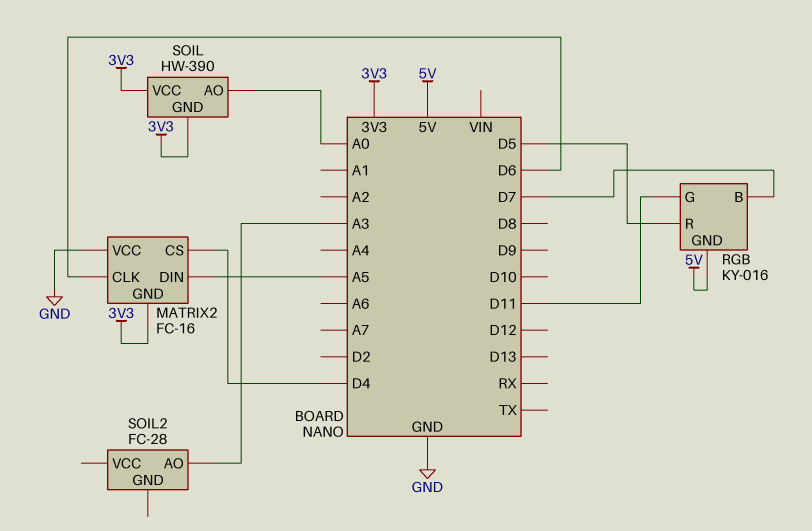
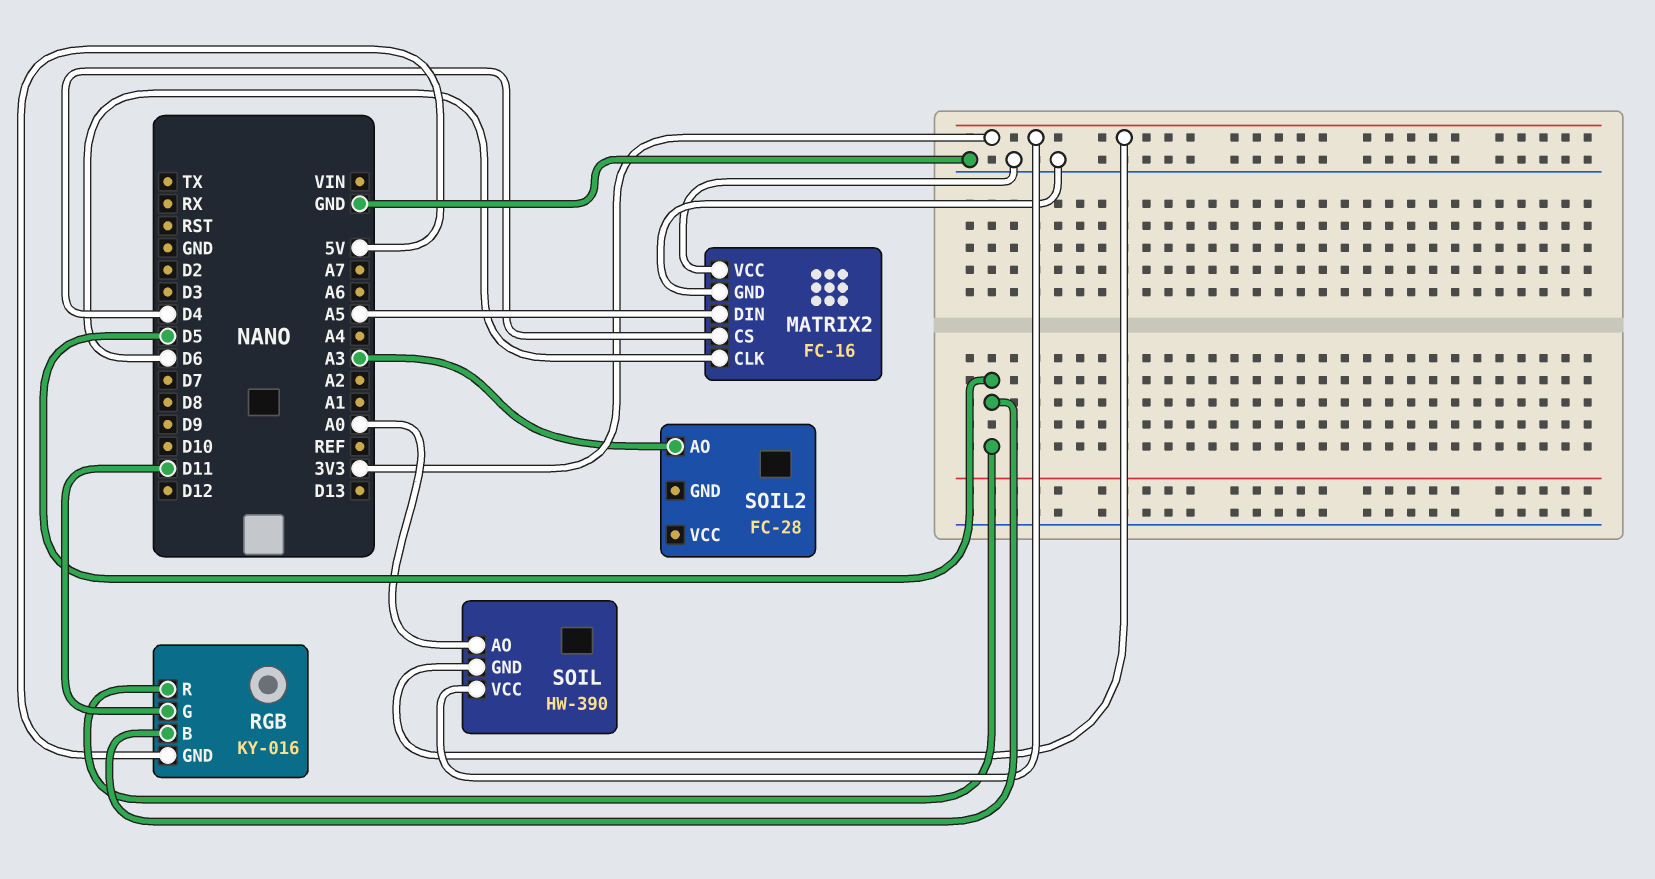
MATRIX2 pin GND: 3V3 -> GND
RGB pin B: D7 -> D5

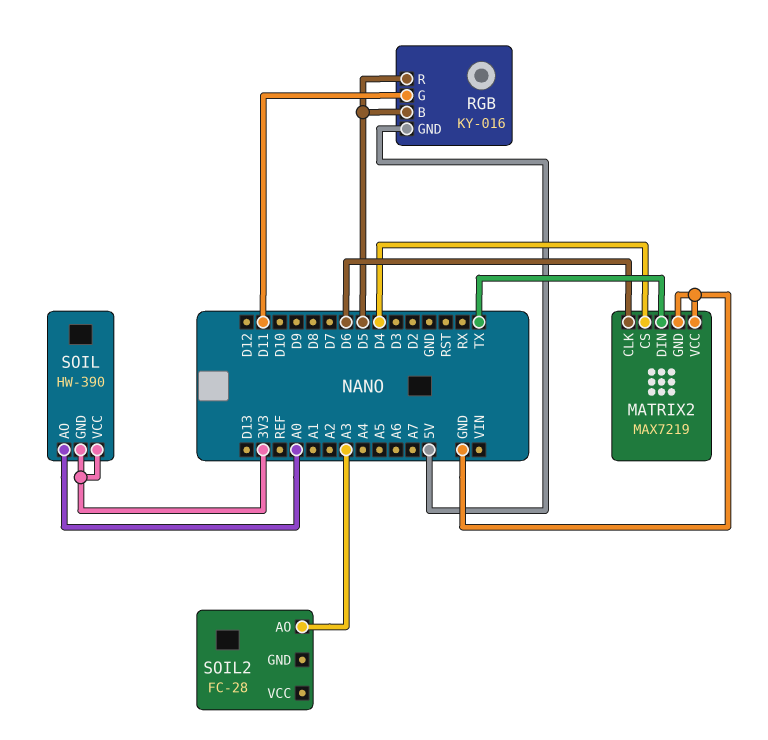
MATRIX2: FC-16 -> MAX7219
MATRIX2 pin DIN: A5 -> TX

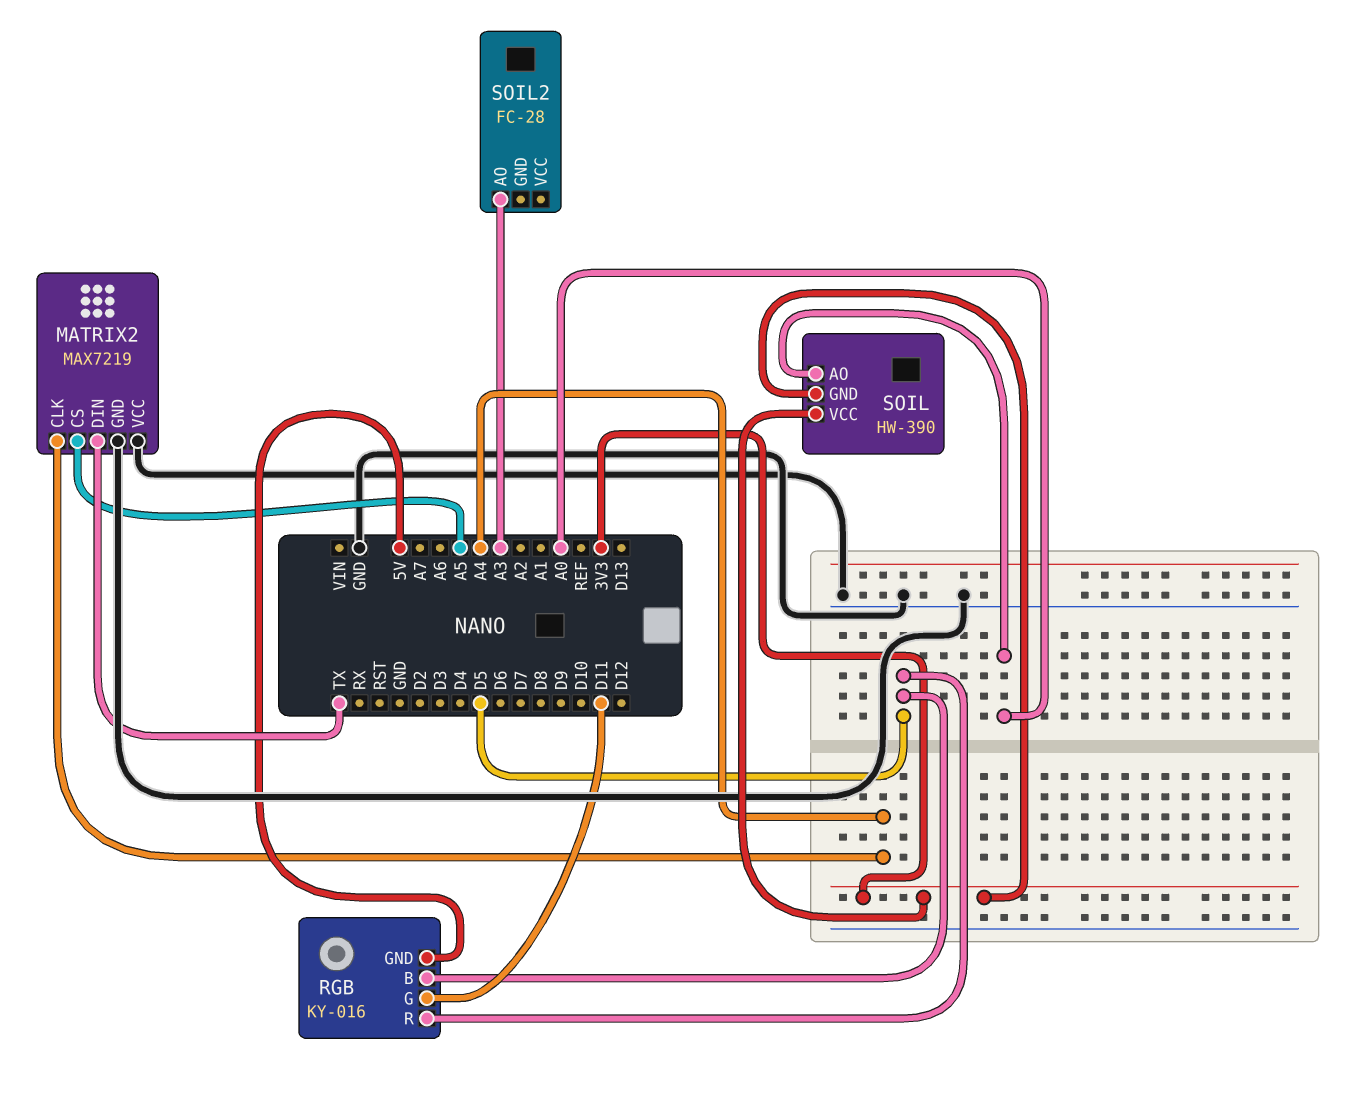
MATRIX2 pin CLK: D6 -> A4
MATRIX2 pin CS: D4 -> A5

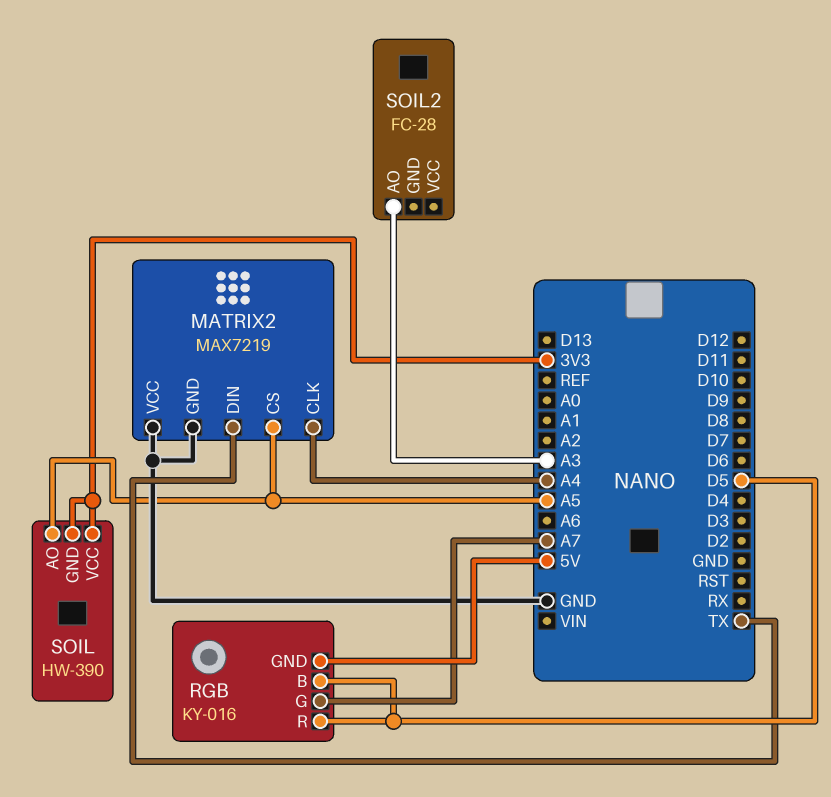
RGB pin G: D11 -> A7
SOIL pin AO: A0 -> A5

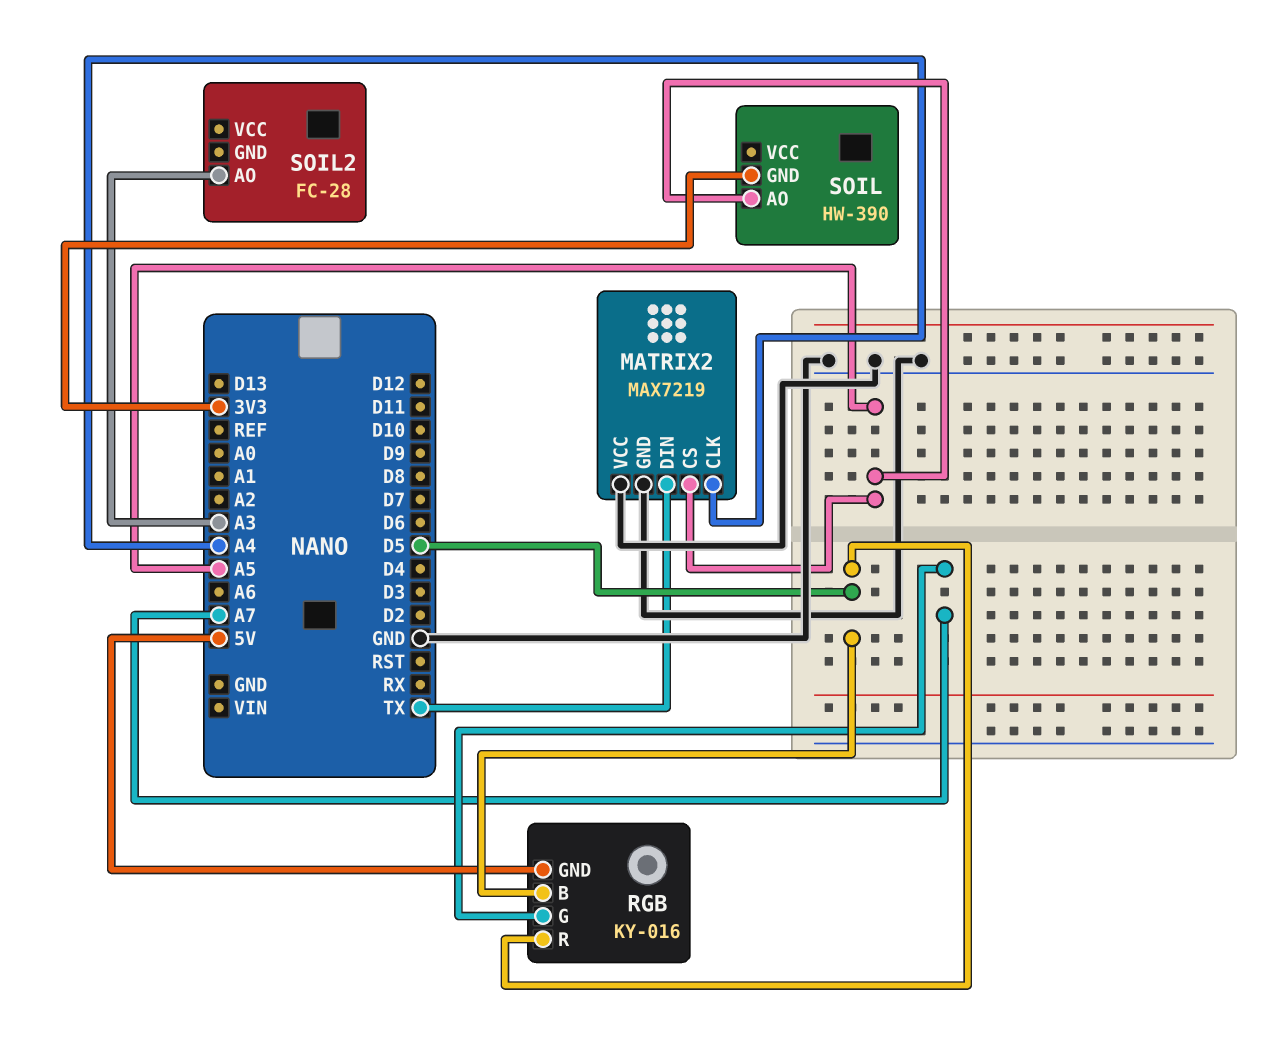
SOIL pin VCC: 3V3 -> none

